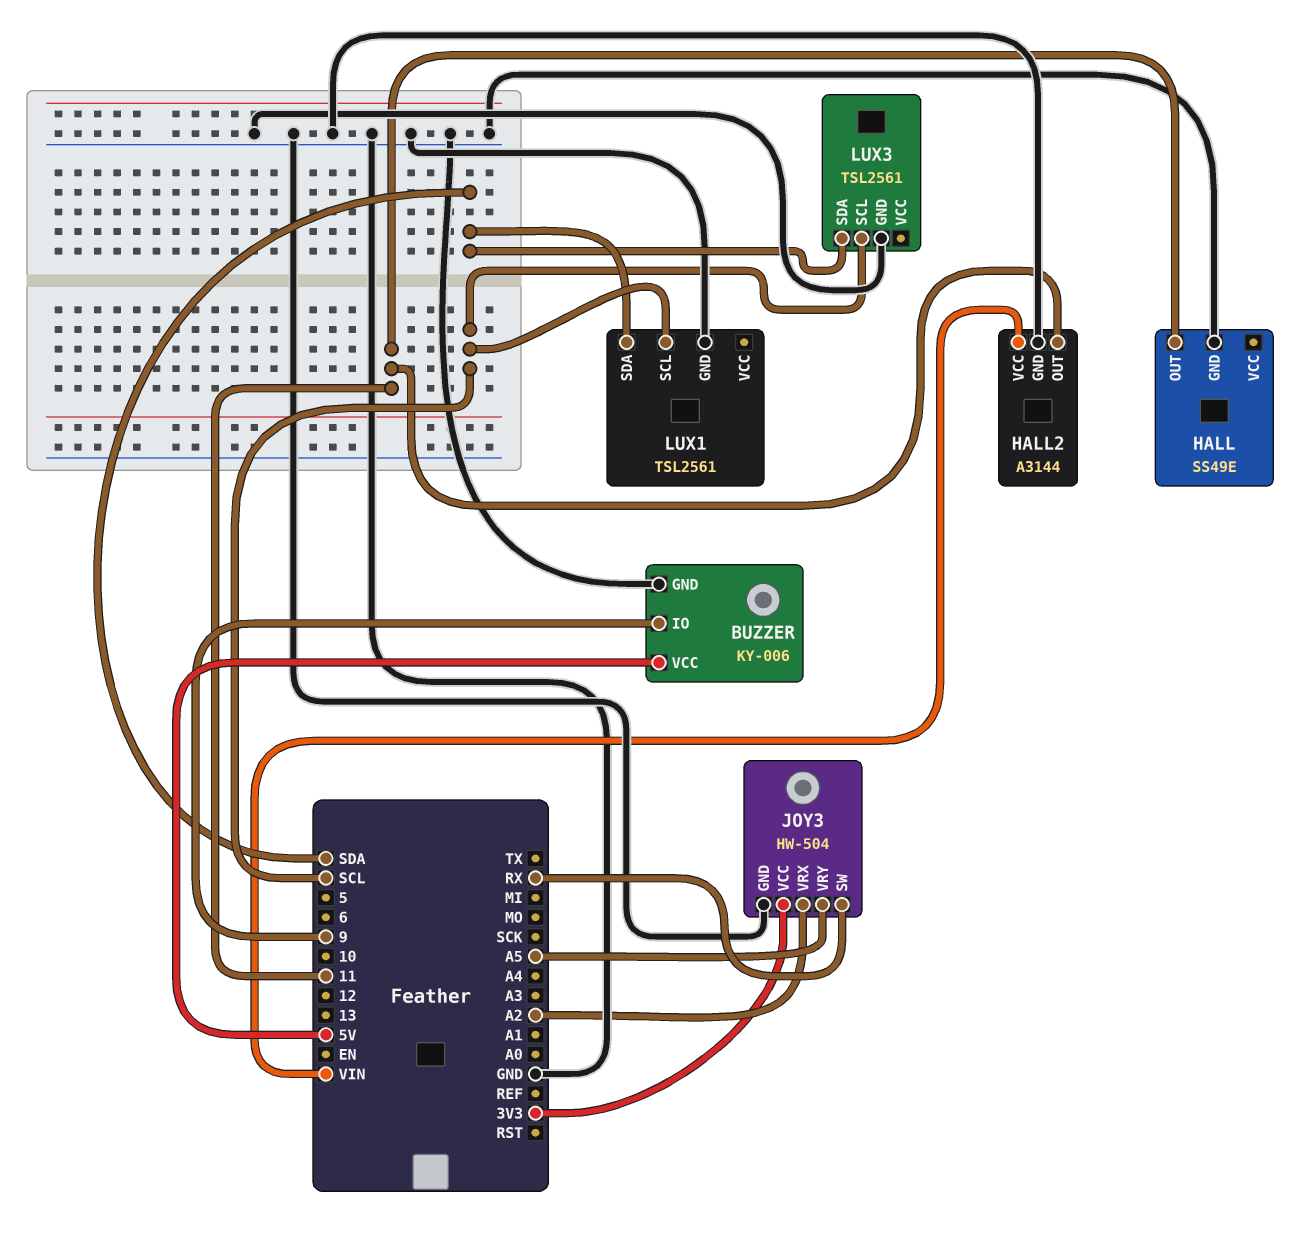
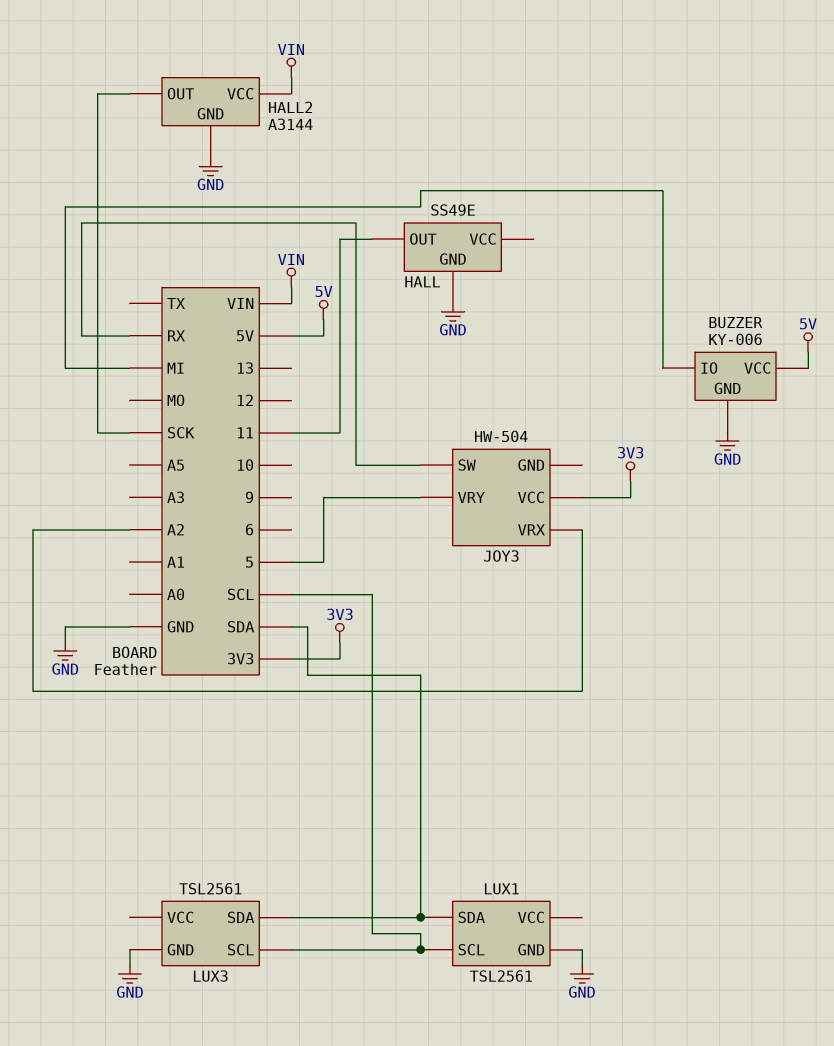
BUZZER pin IO: 9 -> MI
HALL2 pin OUT: 11 -> SCK
JOY3 pin GND: GND -> none
JOY3 pin VRY: A5 -> 5

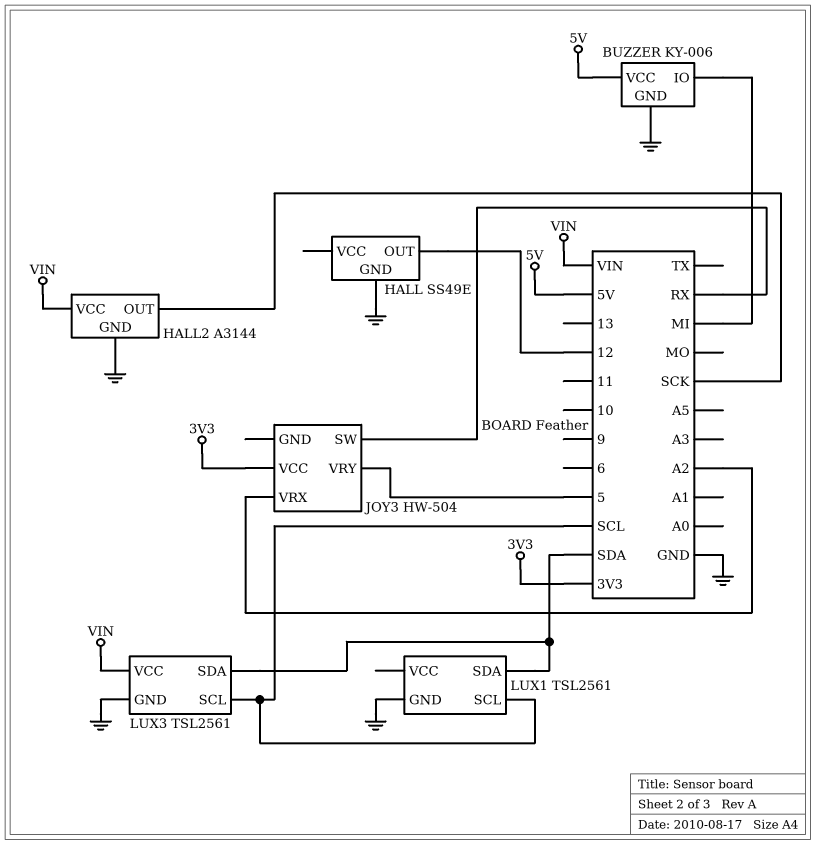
HALL pin OUT: 11 -> 12
LUX3 pin VCC: none -> VIN

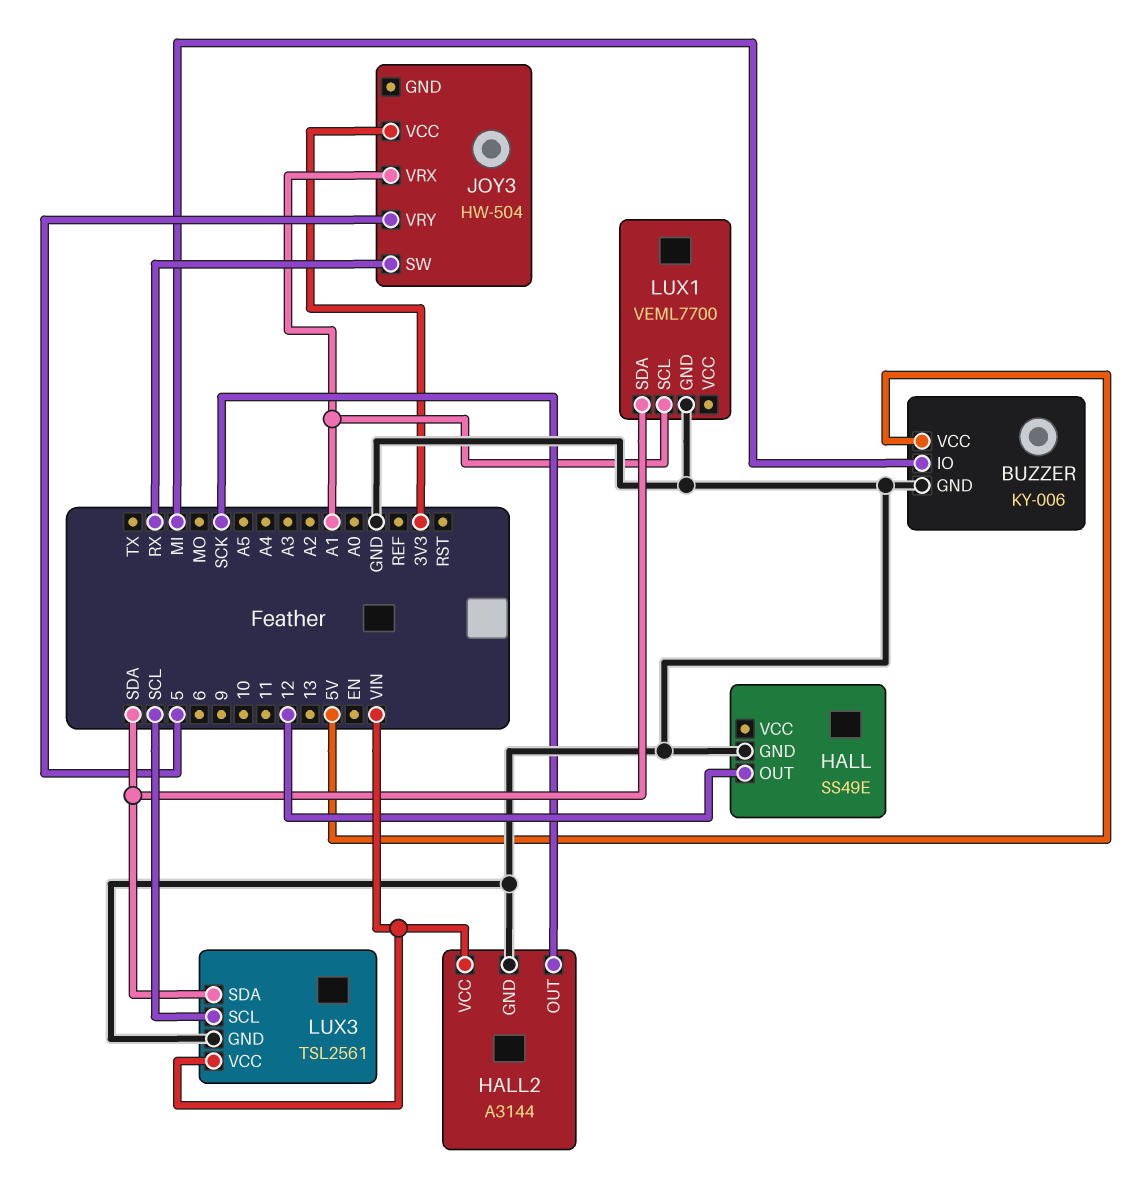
JOY3 pin VRX: A2 -> A1
LUX1: TSL2561 -> VEML7700
LUX1 pin SCL: SCL -> A1

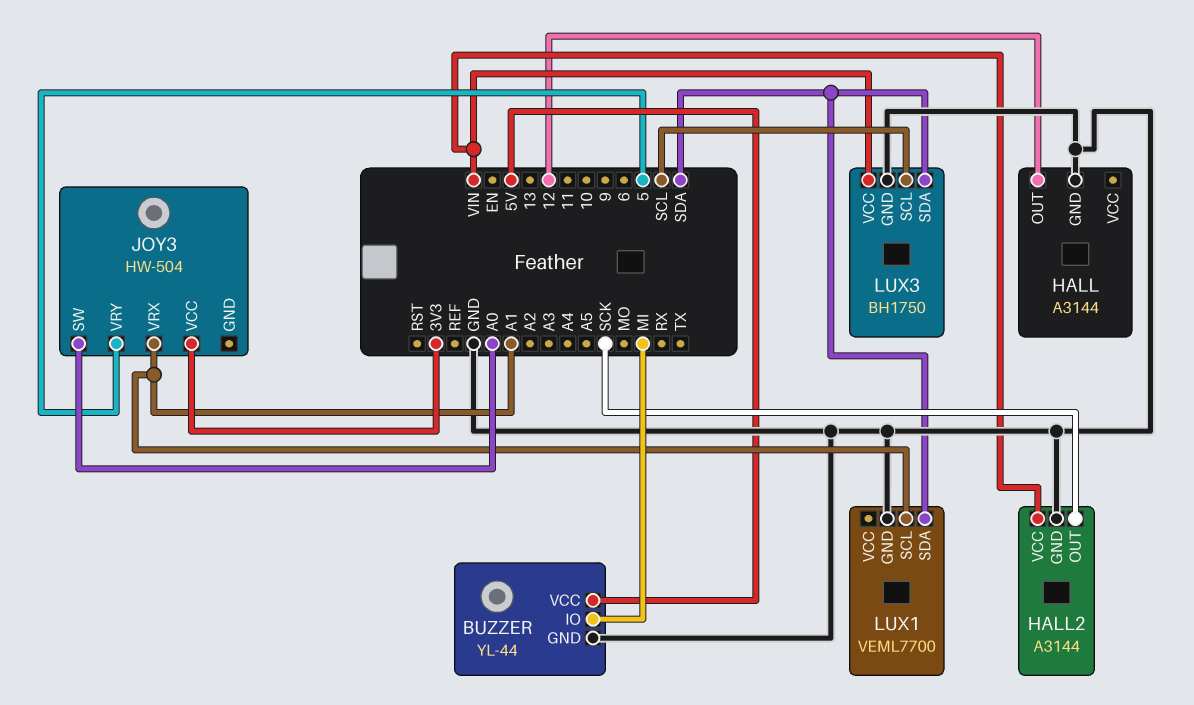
BUZZER: KY-006 -> YL-44
HALL: SS49E -> A3144
JOY3 pin SW: RX -> A0
LUX3: TSL2561 -> BH1750

